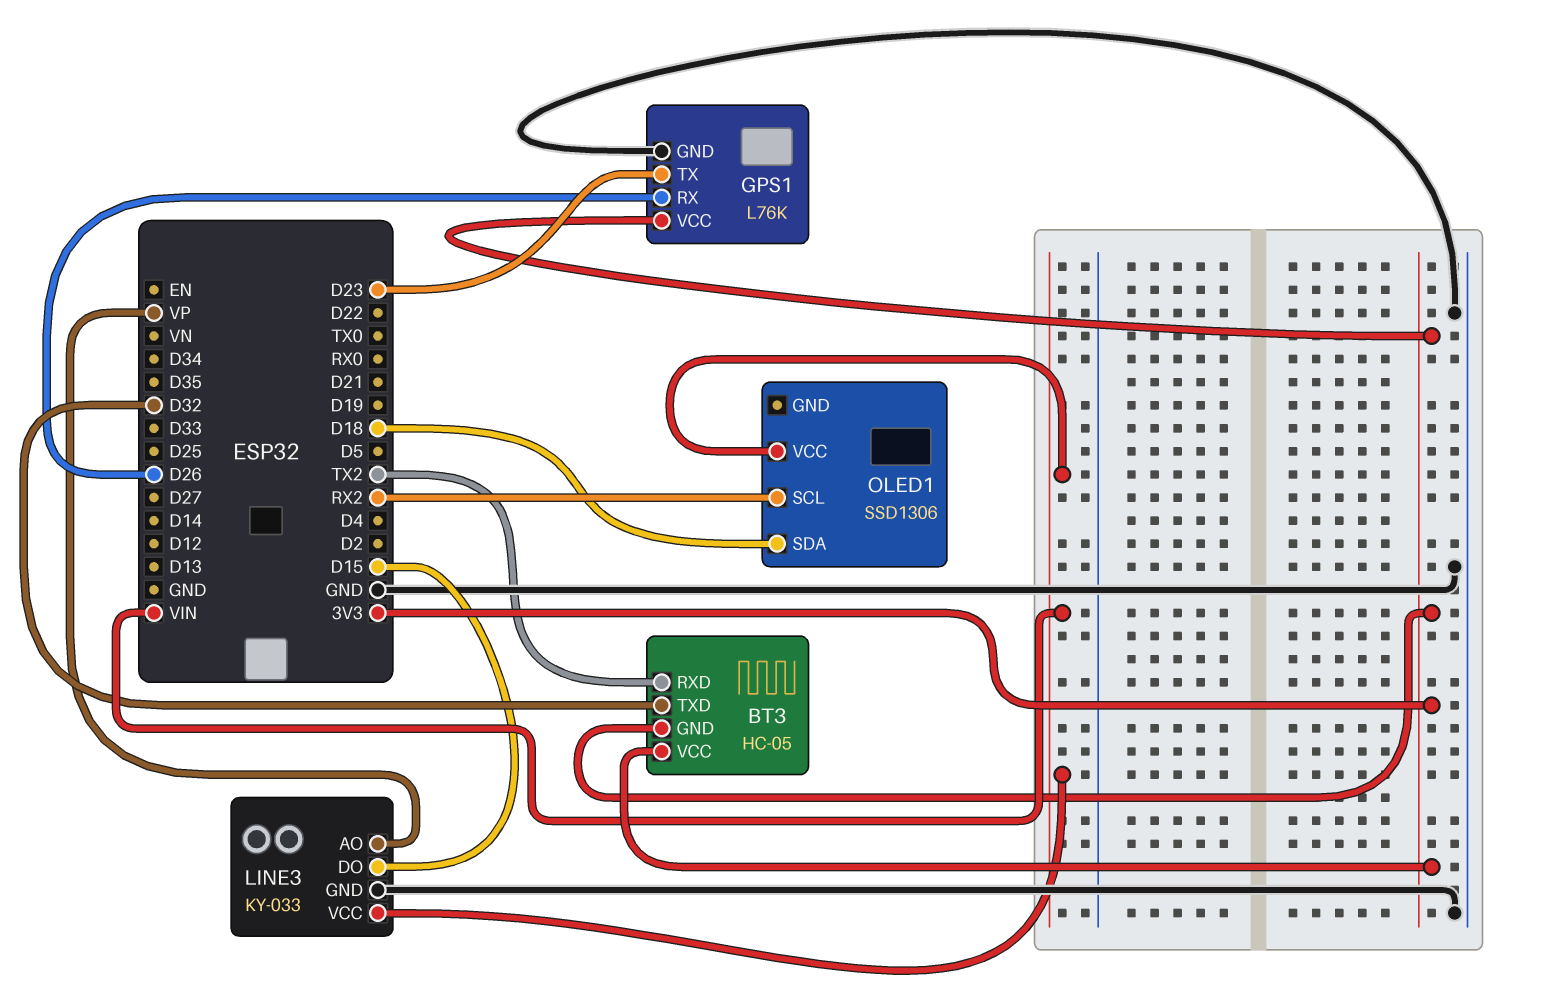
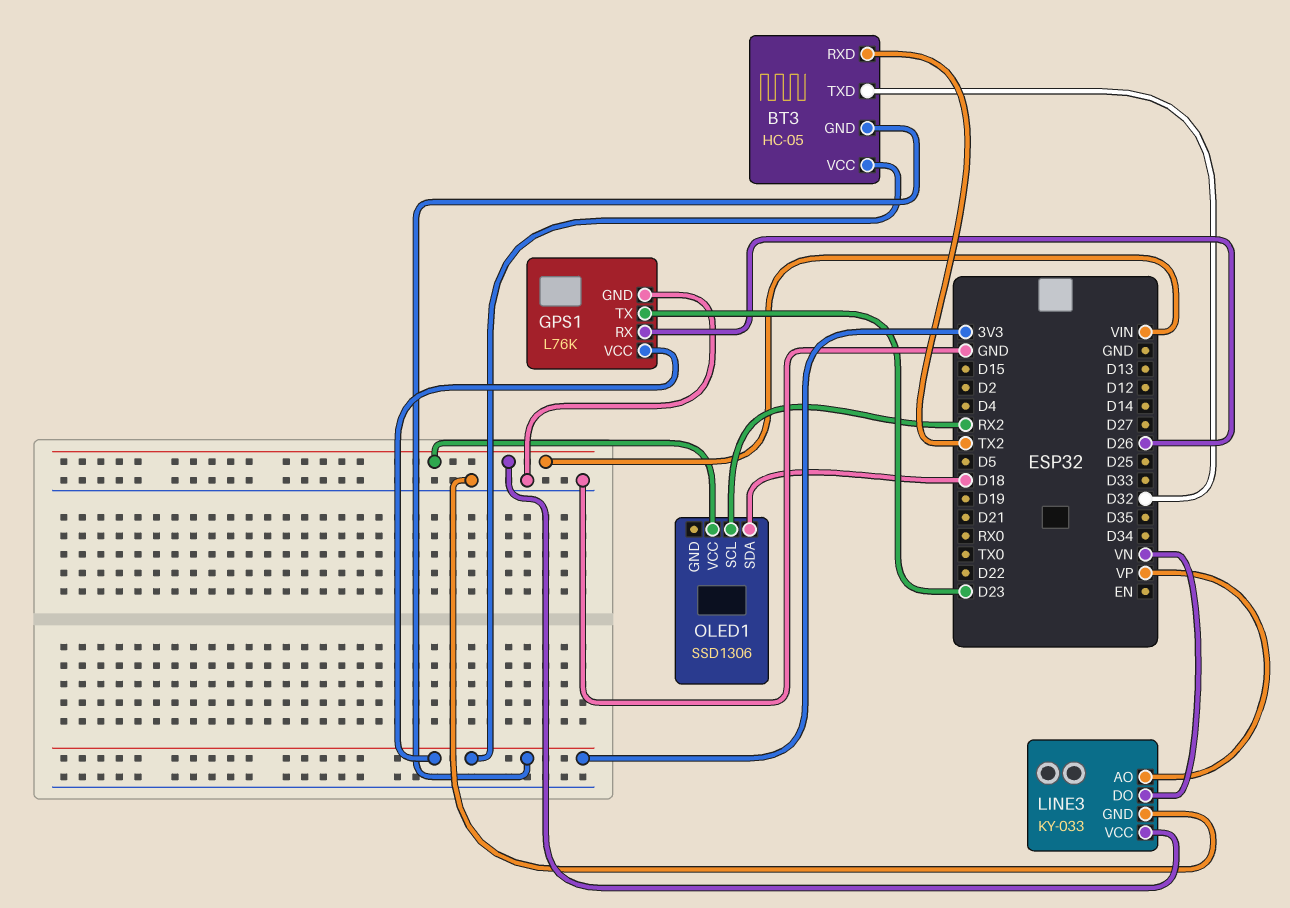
LINE3 pin DO: D15 -> VN

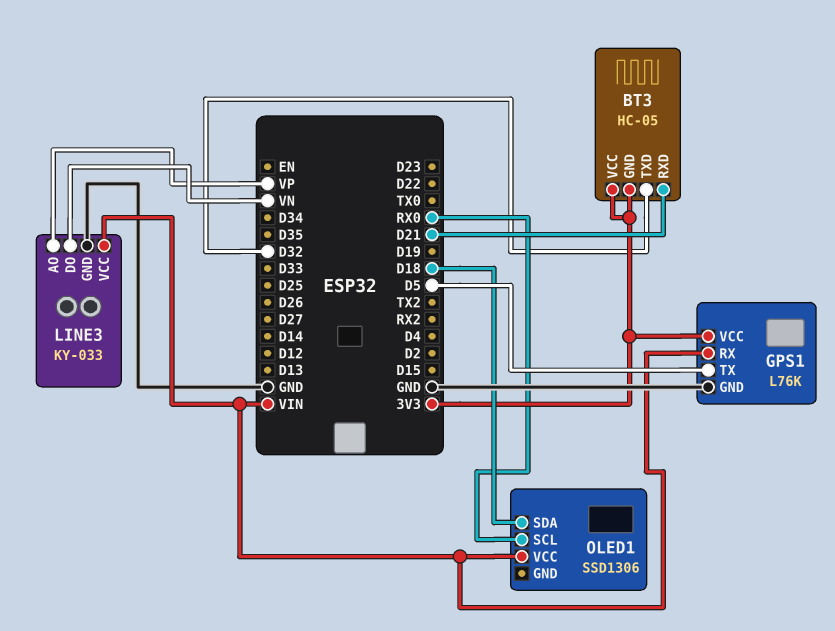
BT3 pin RXD: TX2 -> D21
GPS1 pin RX: D26 -> VIN
GPS1 pin TX: D23 -> D5
OLED1 pin SCL: RX2 -> RX0

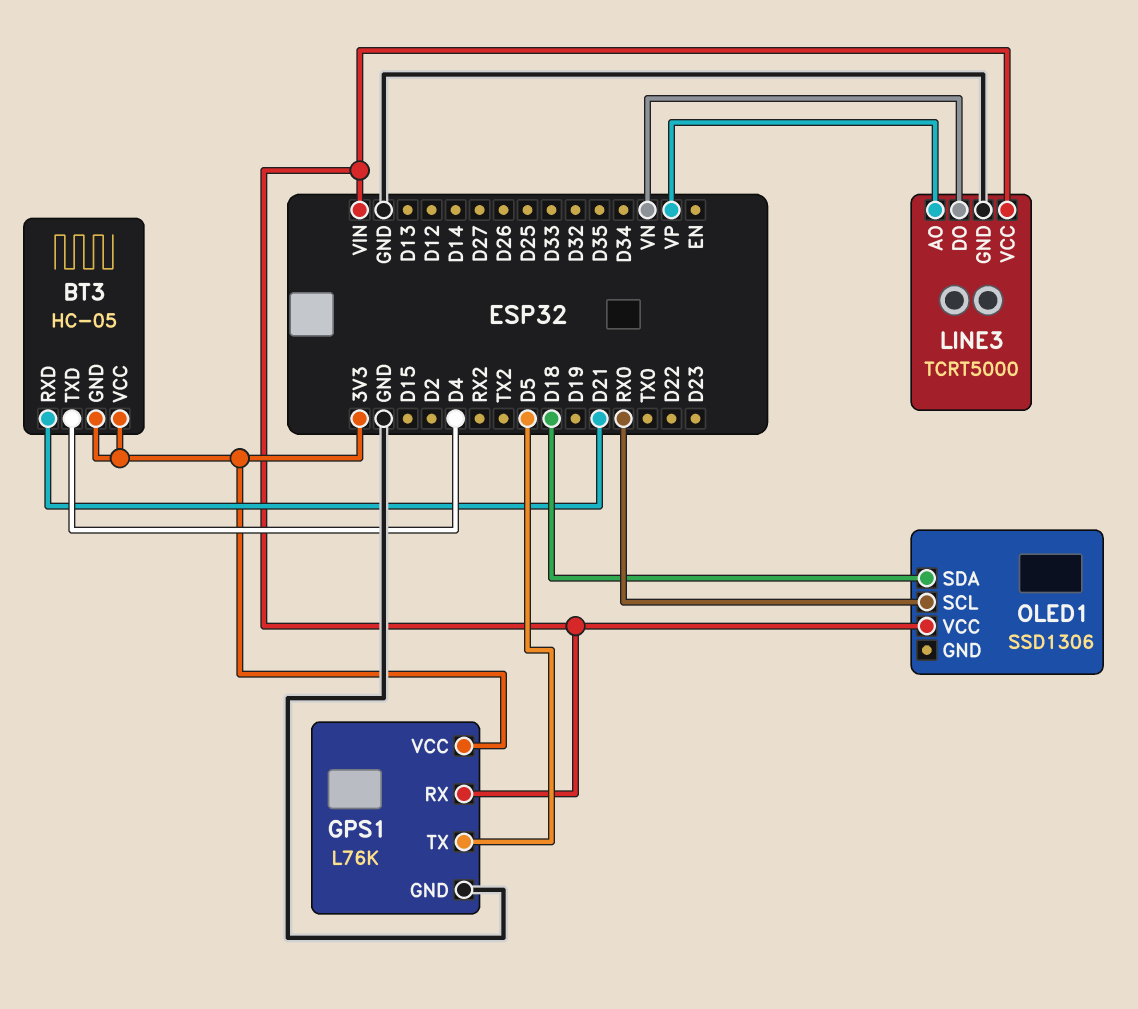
BT3 pin TXD: D32 -> D4
LINE3: KY-033 -> TCRT5000

